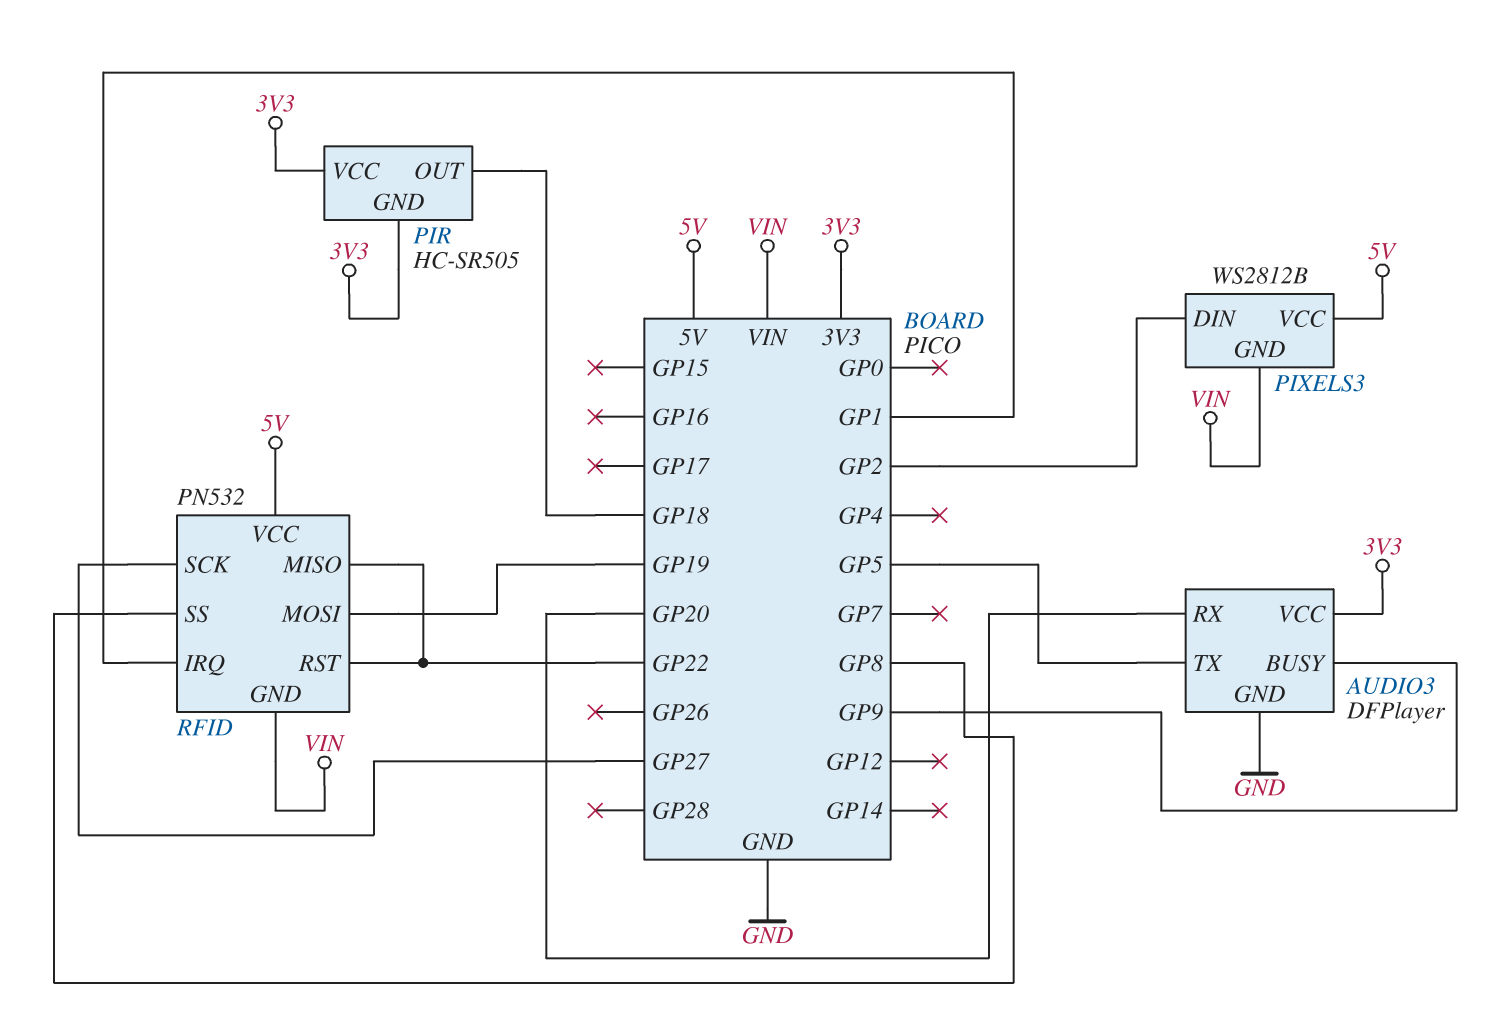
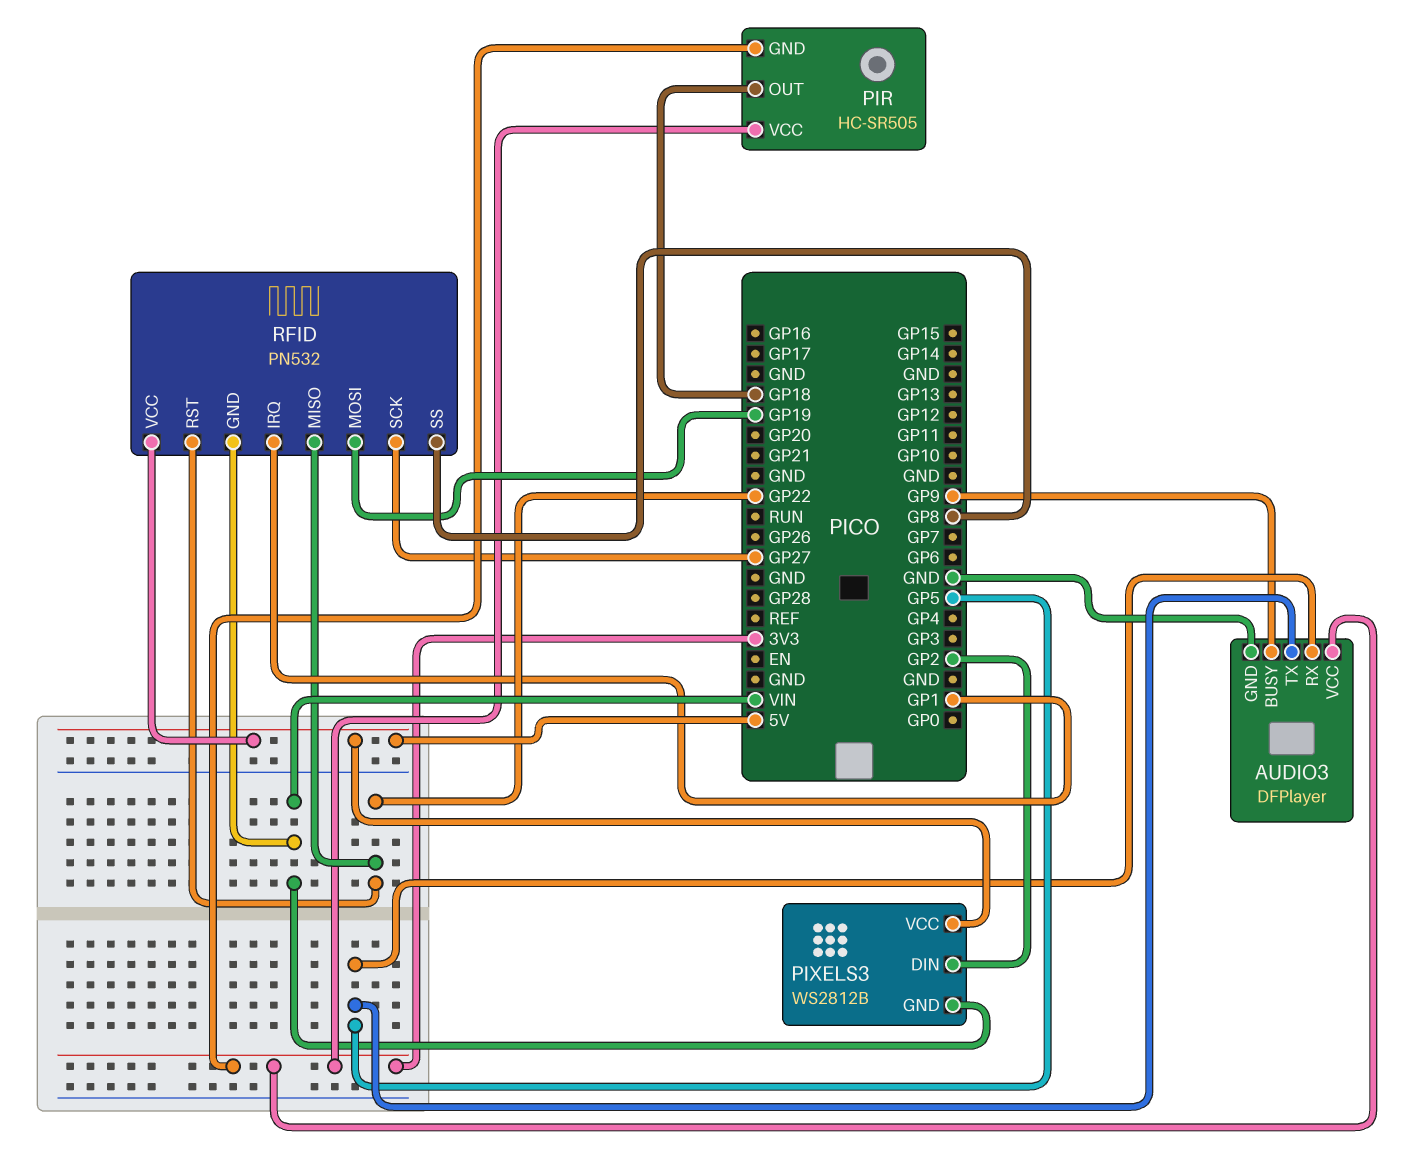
AUDIO3 pin RX: GP20 -> GP5

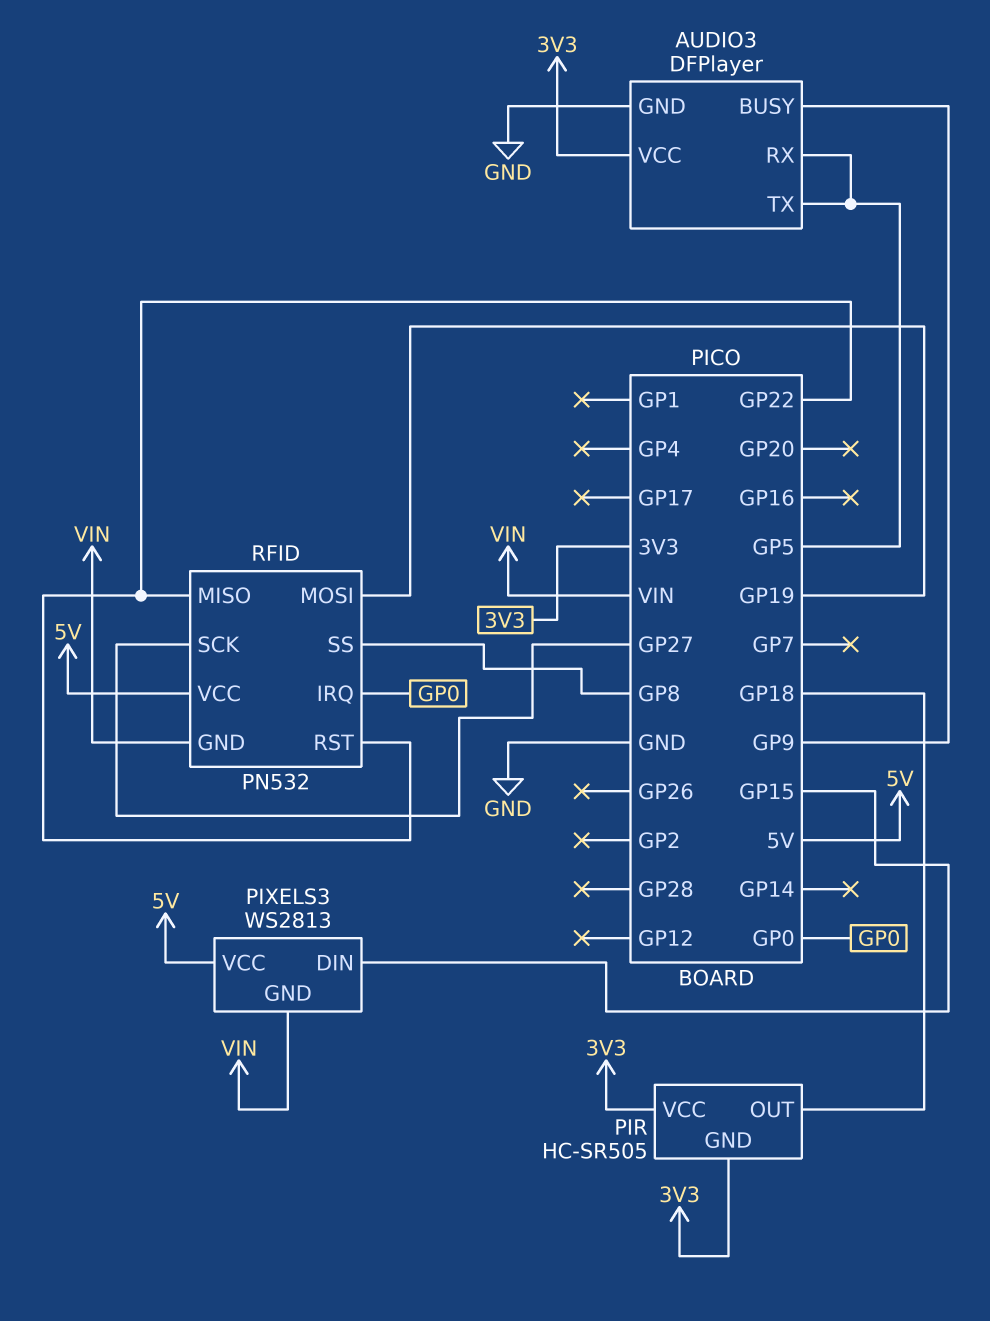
PIXELS3: WS2812B -> WS2813
PIXELS3 pin DIN: GP2 -> GP15
RFID pin IRQ: GP1 -> GP0

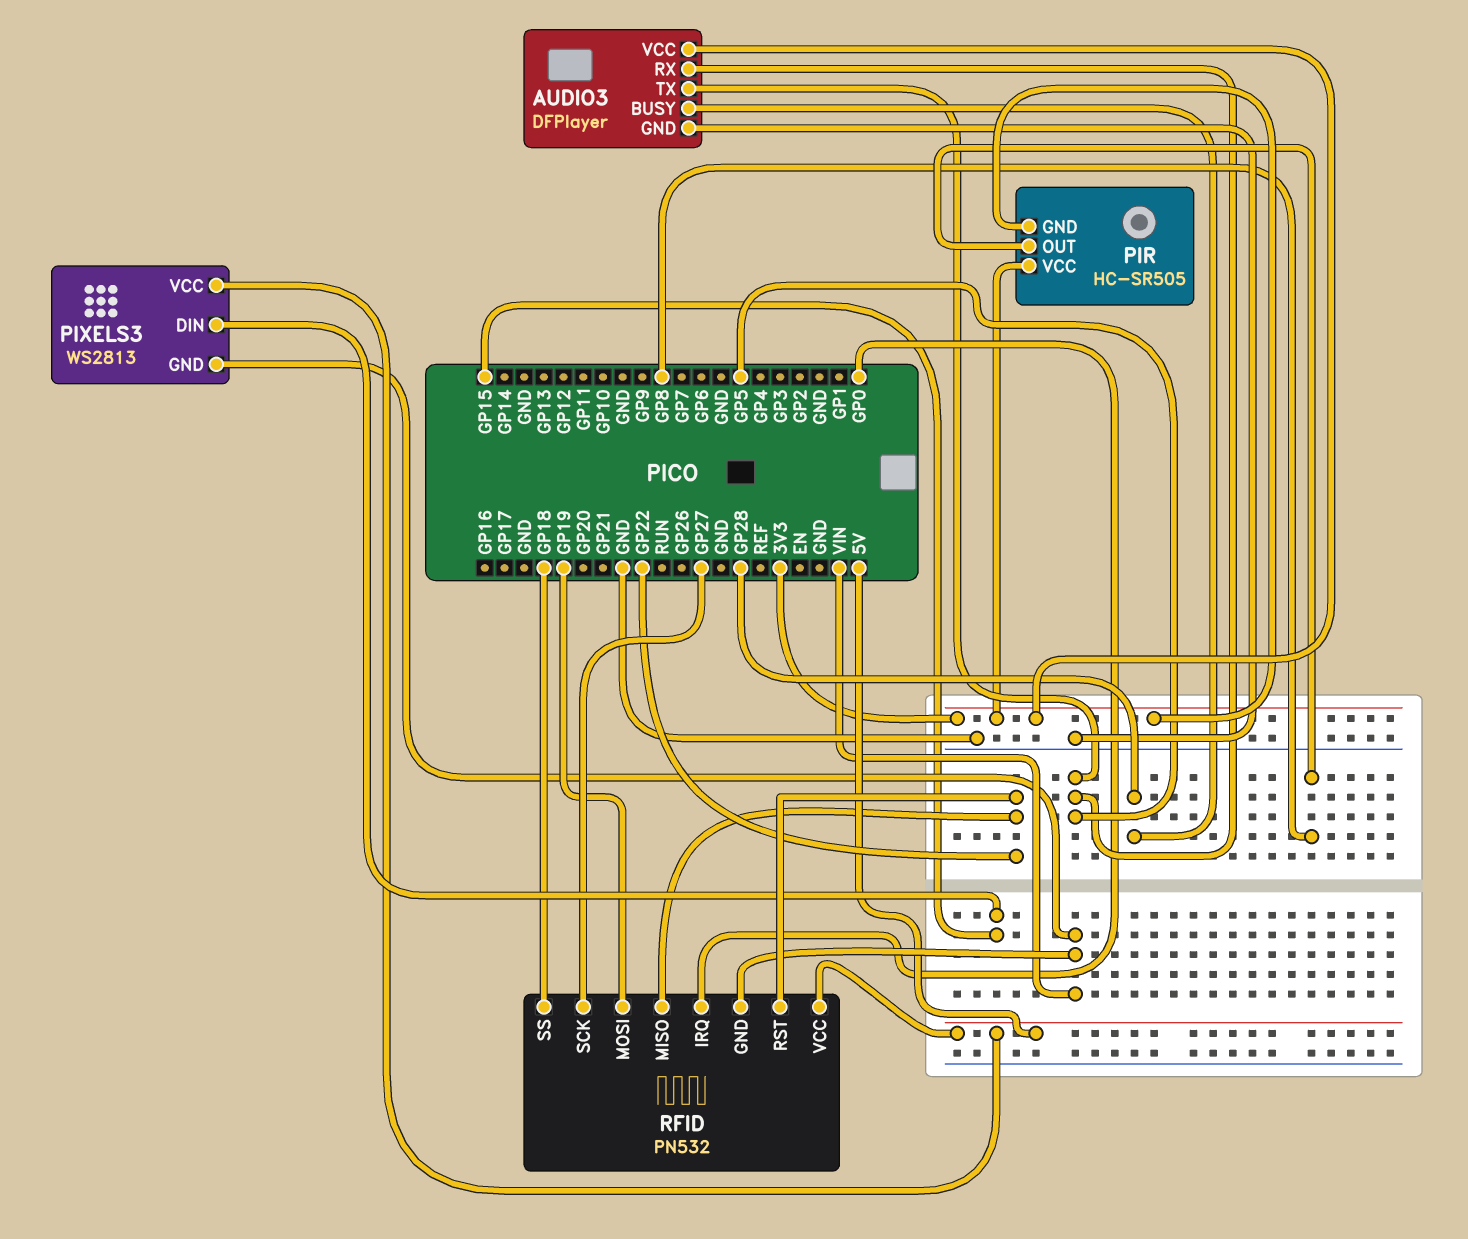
AUDIO3 pin BUSY: GP9 -> GP28
PIR pin OUT: GP18 -> GP8
RFID pin SS: GP8 -> GP18

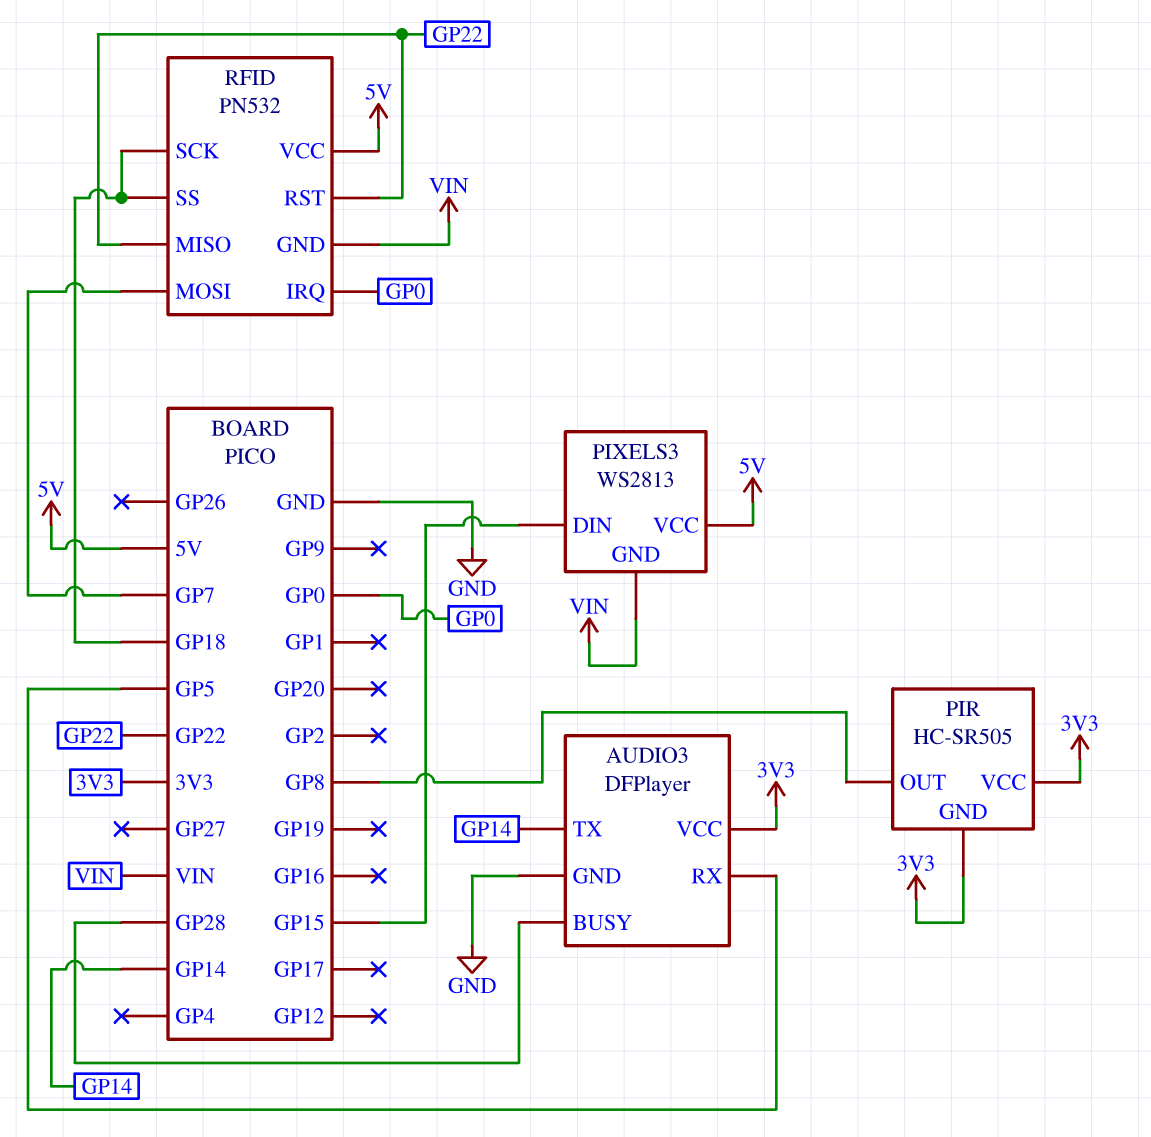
AUDIO3 pin TX: GP5 -> GP14
RFID pin MOSI: GP19 -> GP7
RFID pin SCK: GP27 -> GP18

